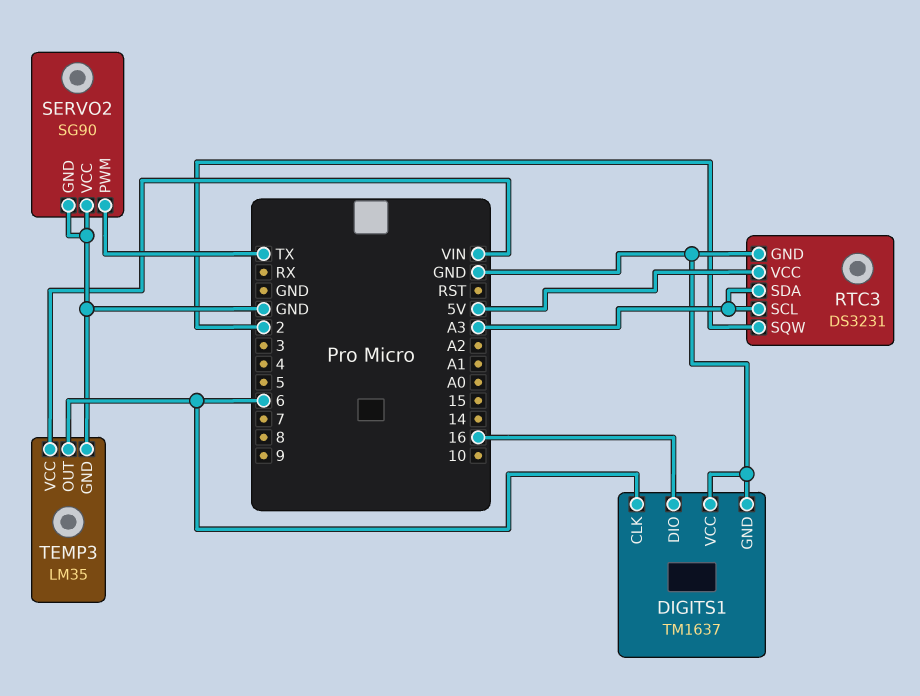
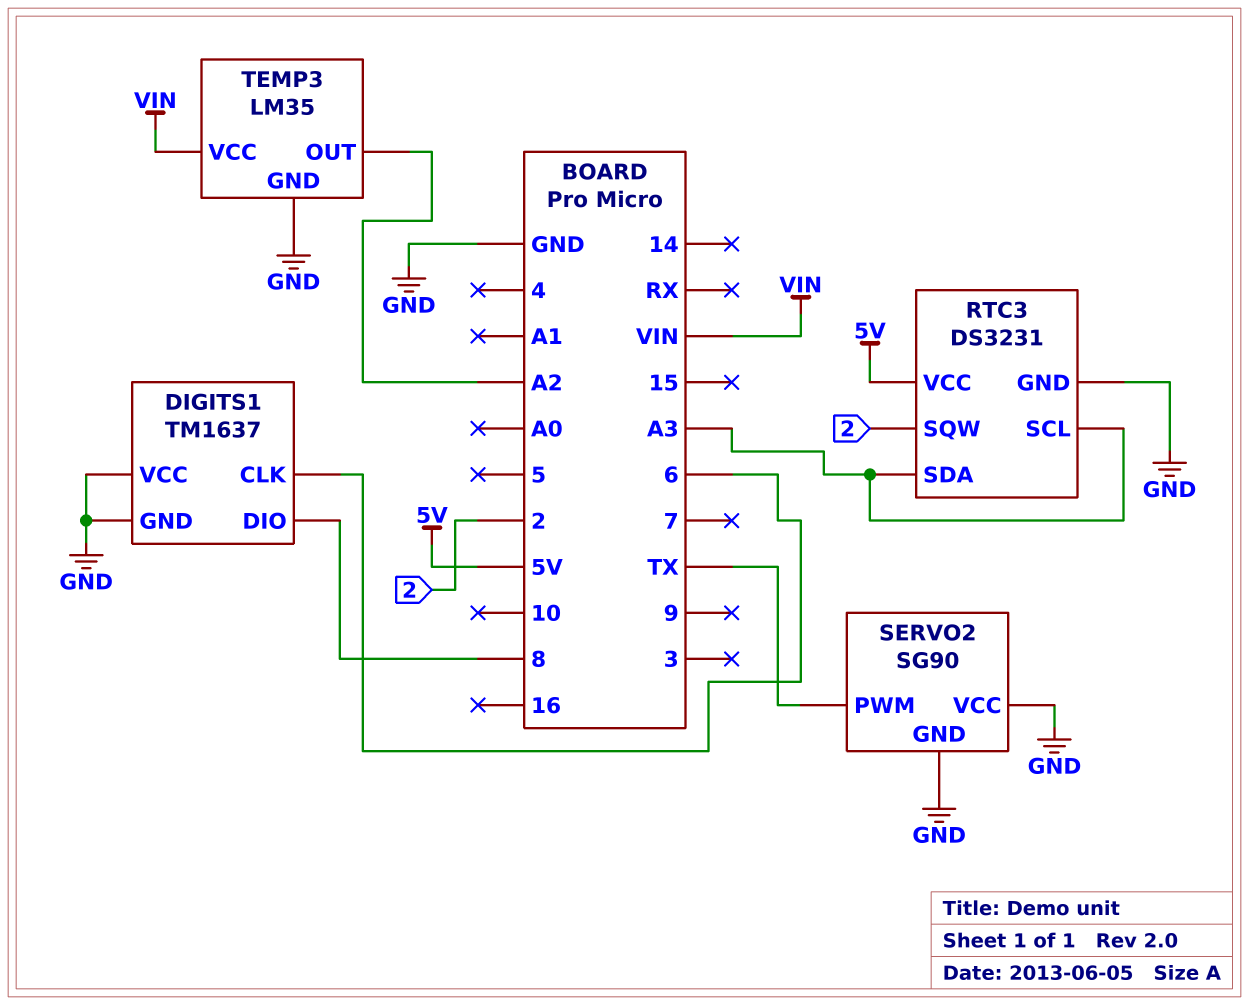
DIGITS1 pin DIO: 16 -> 8
TEMP3 pin OUT: 6 -> A2

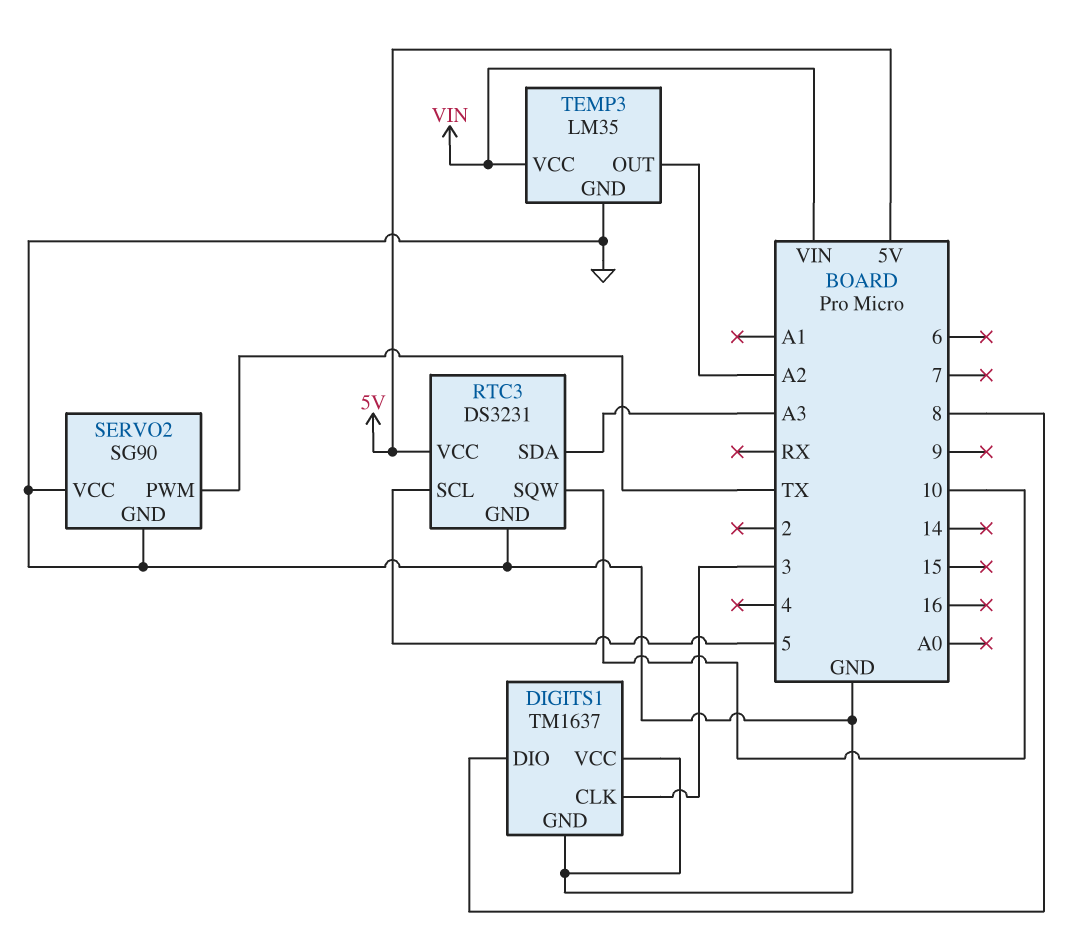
DIGITS1 pin CLK: 6 -> 3
RTC3 pin SCL: A3 -> 5
RTC3 pin SQW: 2 -> 10

